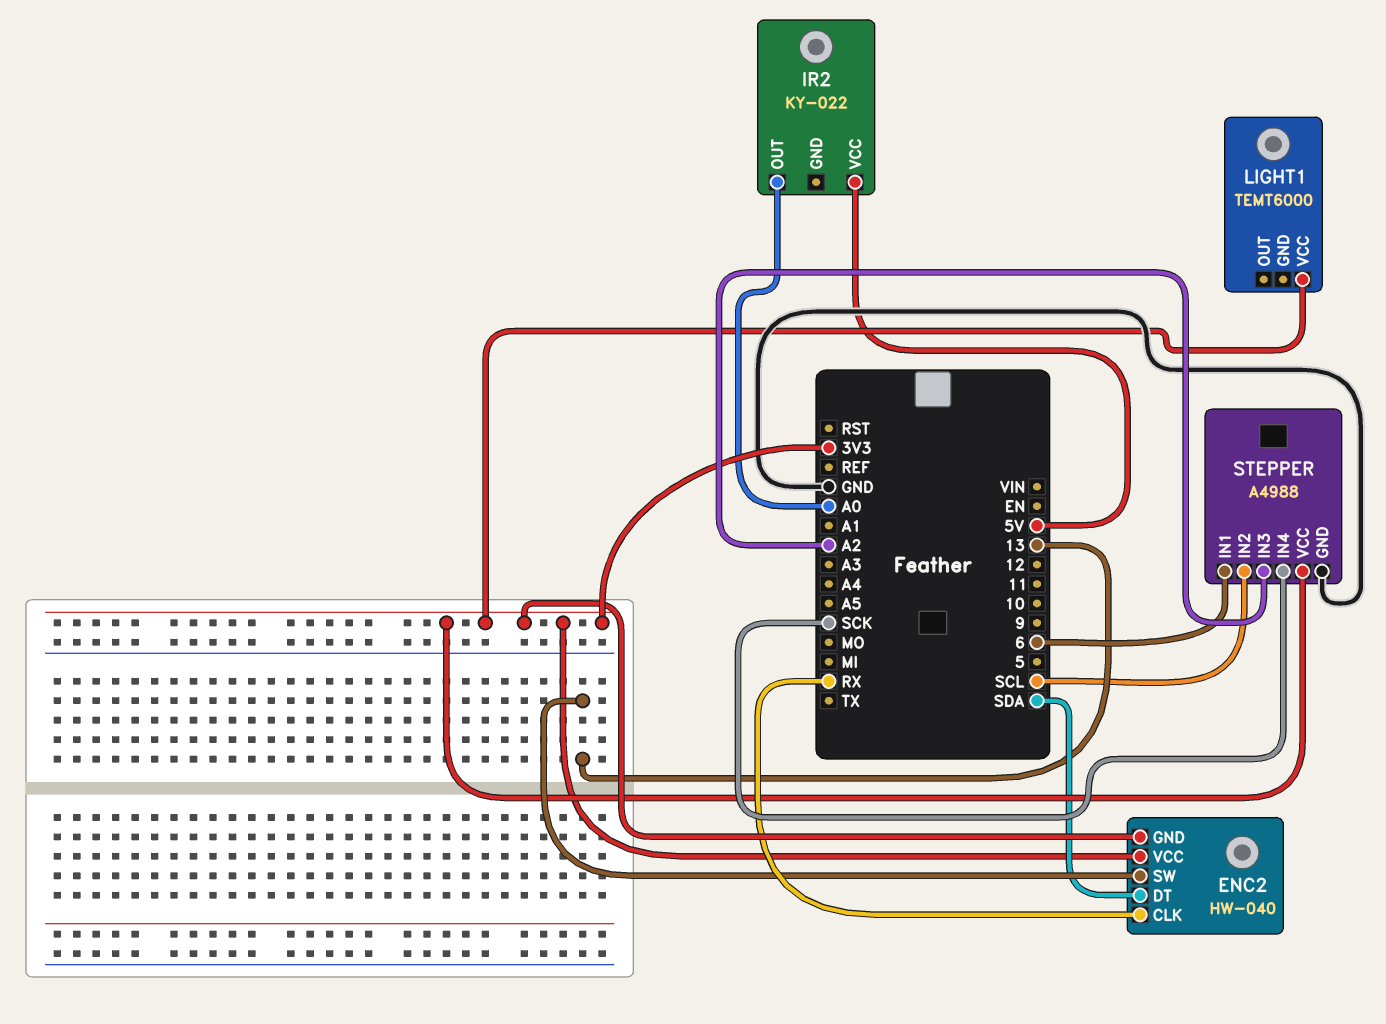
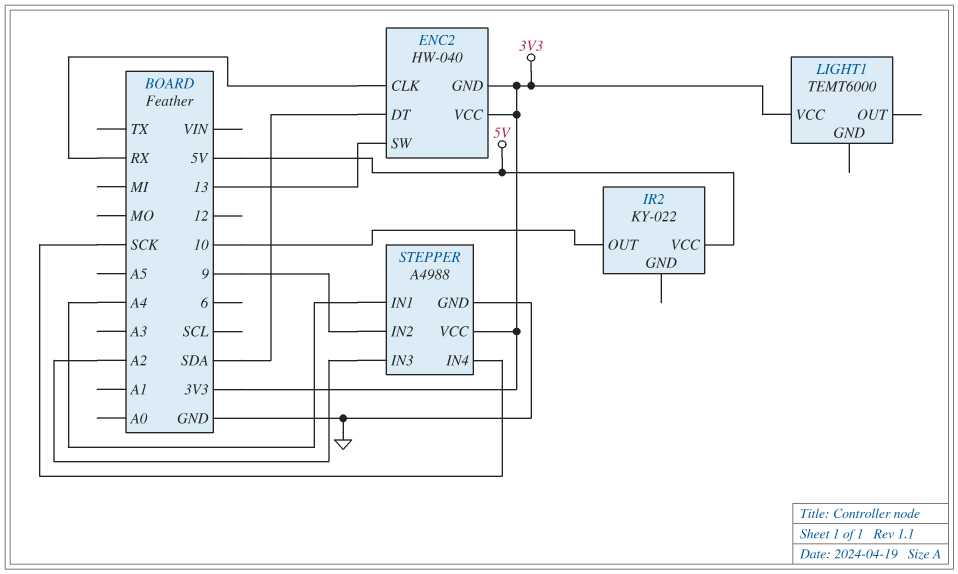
IR2 pin OUT: A0 -> 10
STEPPER pin IN1: 6 -> A4
STEPPER pin IN2: SCL -> 9

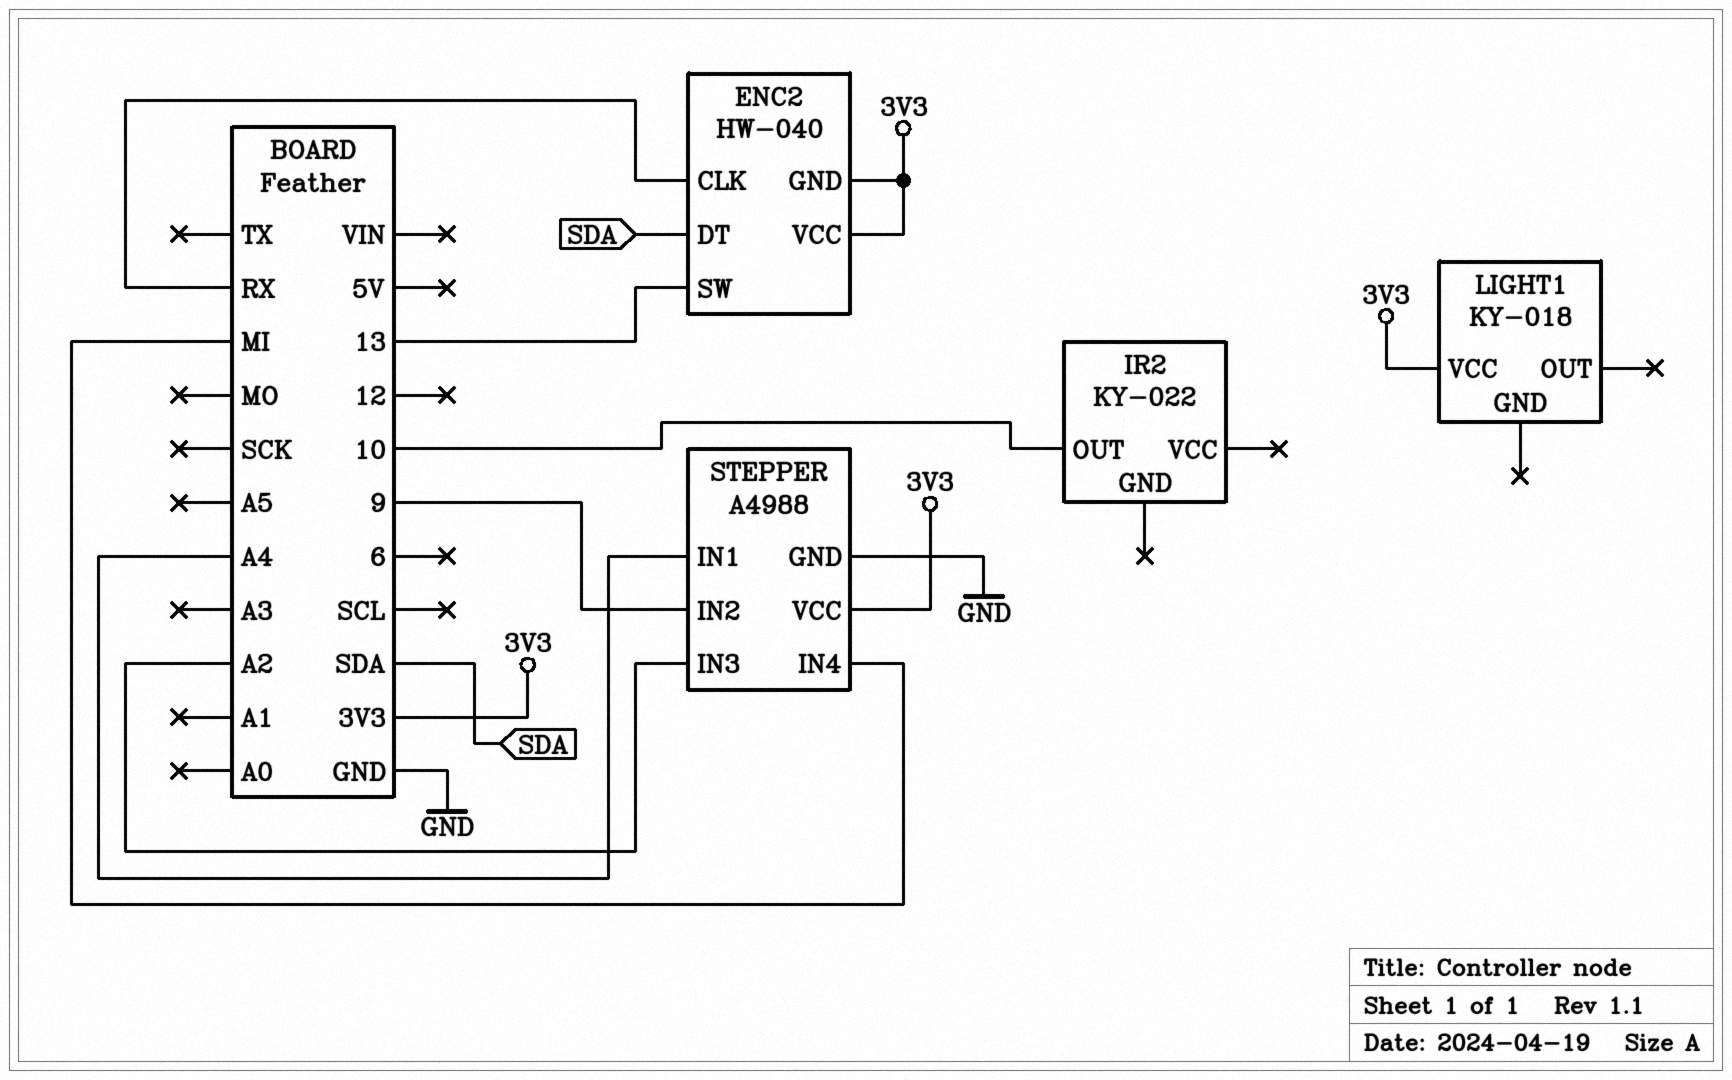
IR2 pin VCC: 5V -> none
LIGHT1: TEMT6000 -> KY-018
STEPPER pin IN4: SCK -> MI

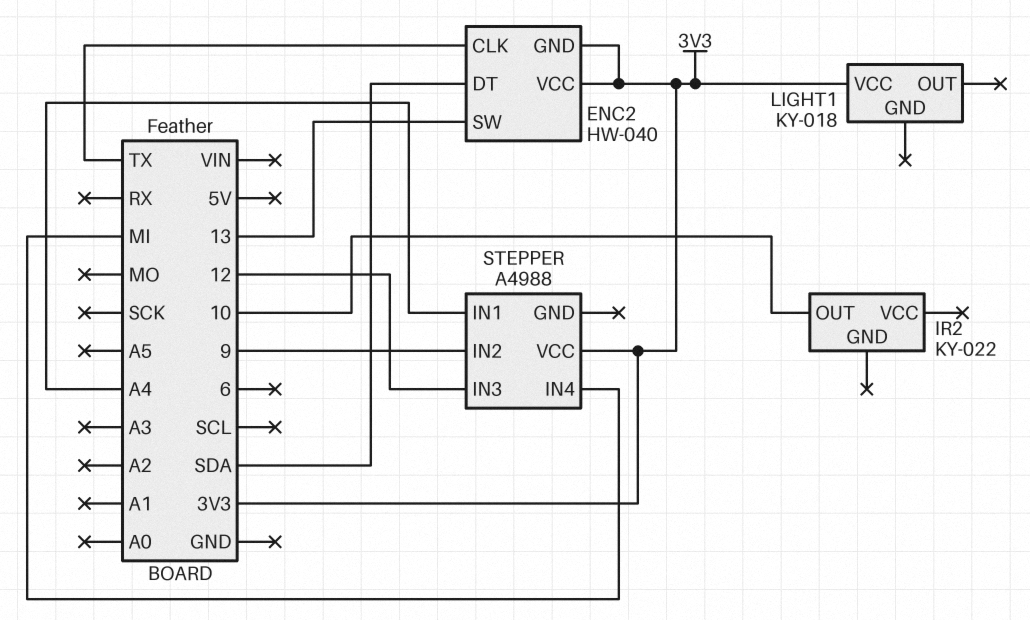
ENC2 pin CLK: RX -> TX
STEPPER pin GND: GND -> none
STEPPER pin IN3: A2 -> 12

